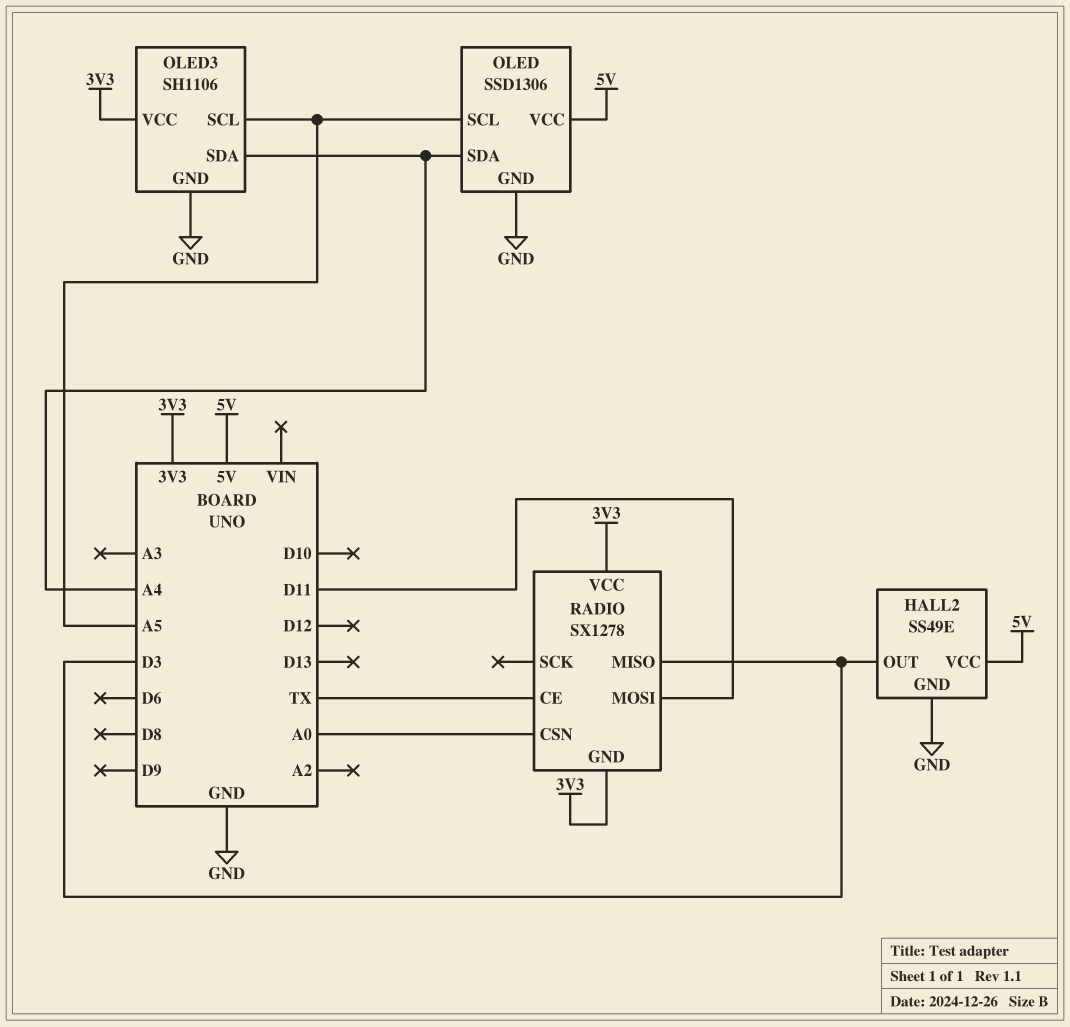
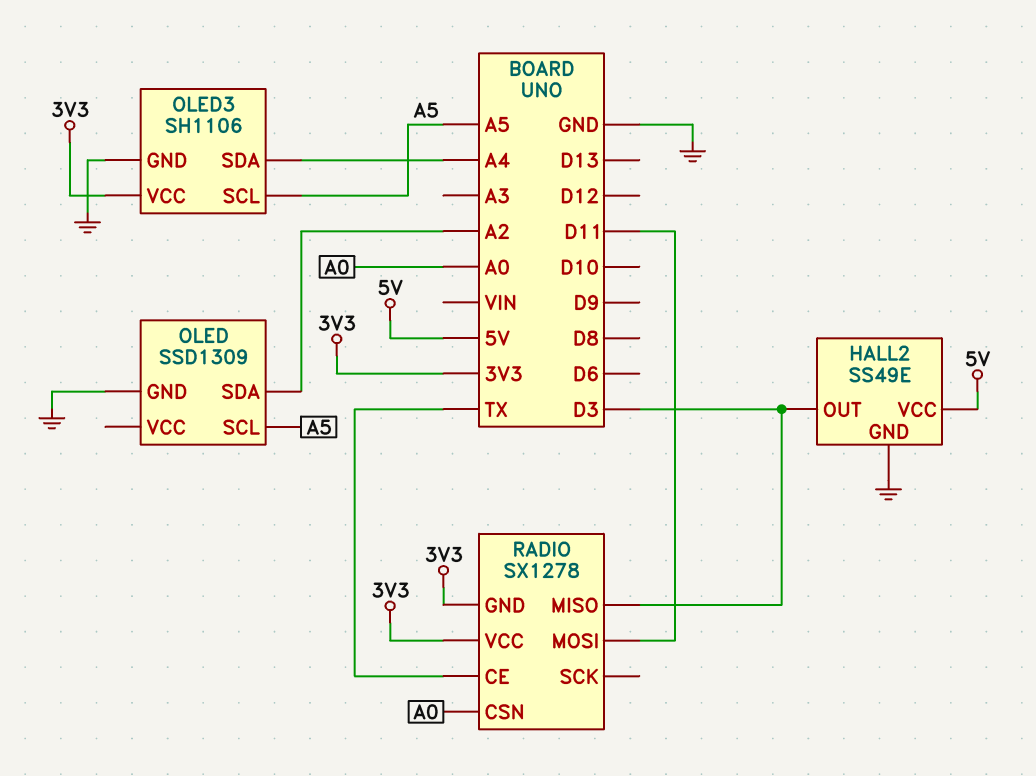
OLED: SSD1306 -> SSD1309
OLED pin SDA: A4 -> A2
OLED pin VCC: 5V -> none

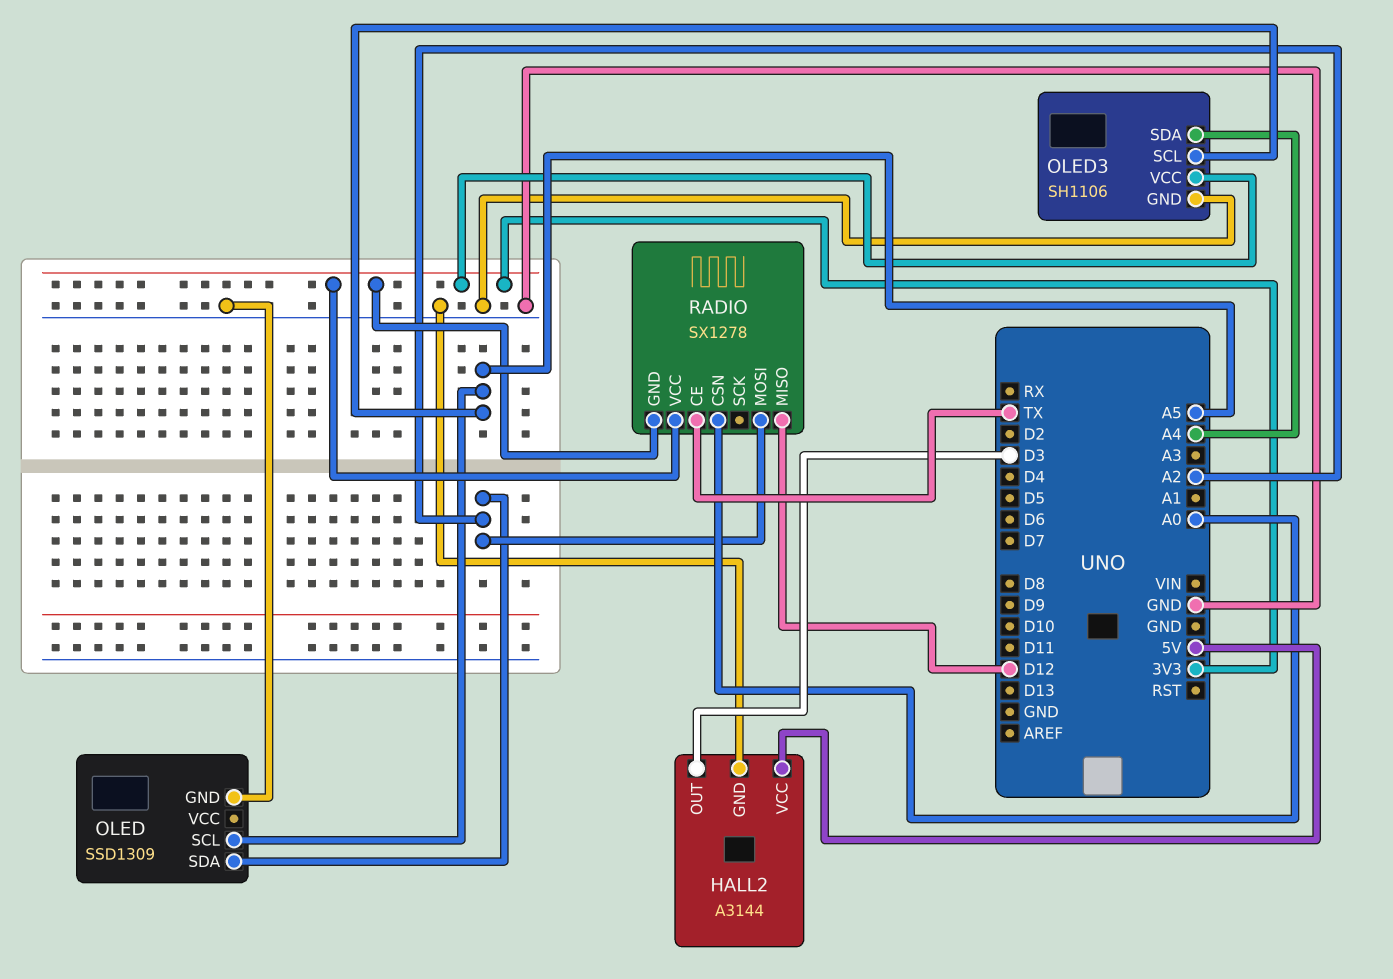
HALL2: SS49E -> A3144
RADIO pin MISO: D3 -> D12
RADIO pin MOSI: D11 -> A2

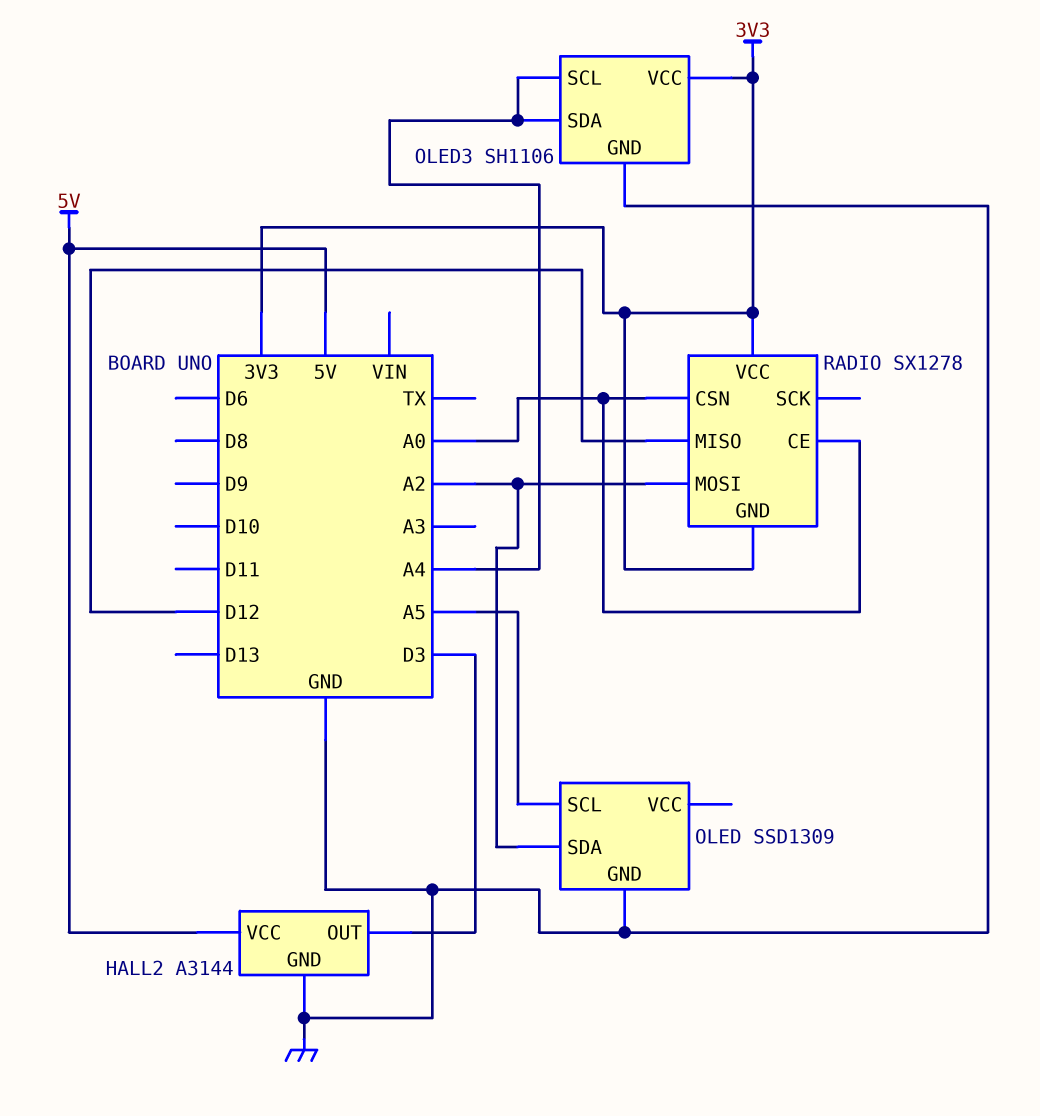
OLED3 pin SCL: A5 -> A4
RADIO pin CE: TX -> A0

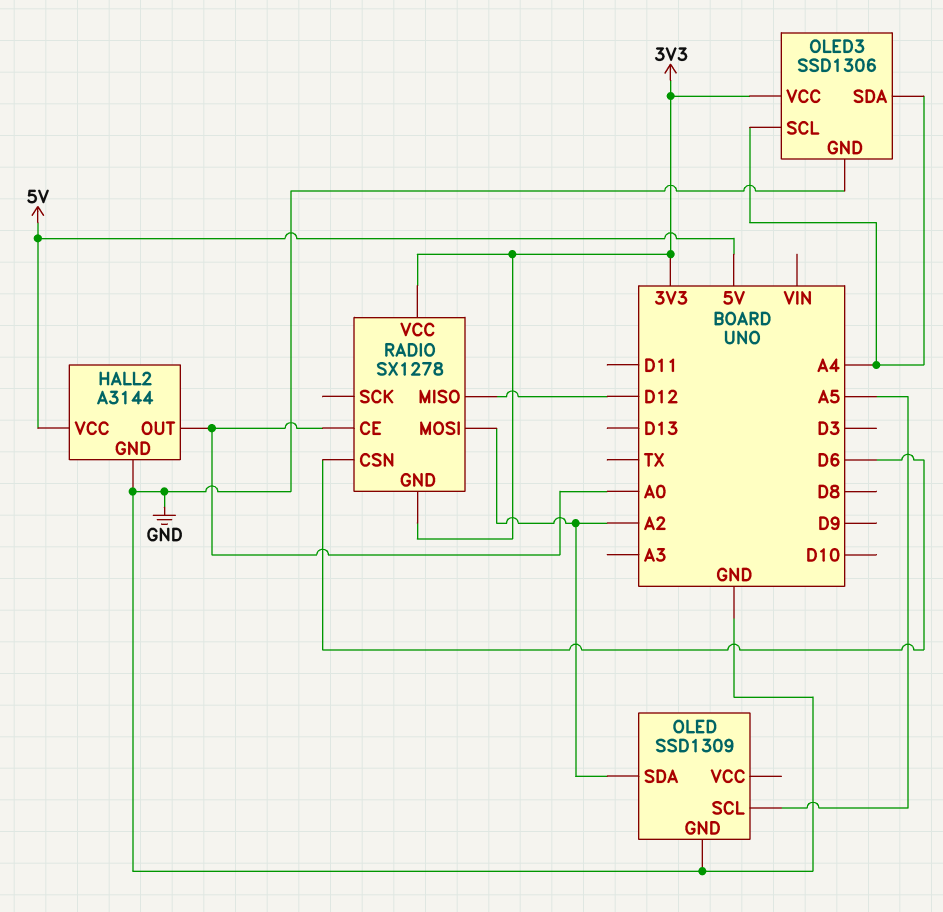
HALL2 pin OUT: D3 -> A0
OLED3: SH1106 -> SSD1306
RADIO pin CSN: A0 -> D6

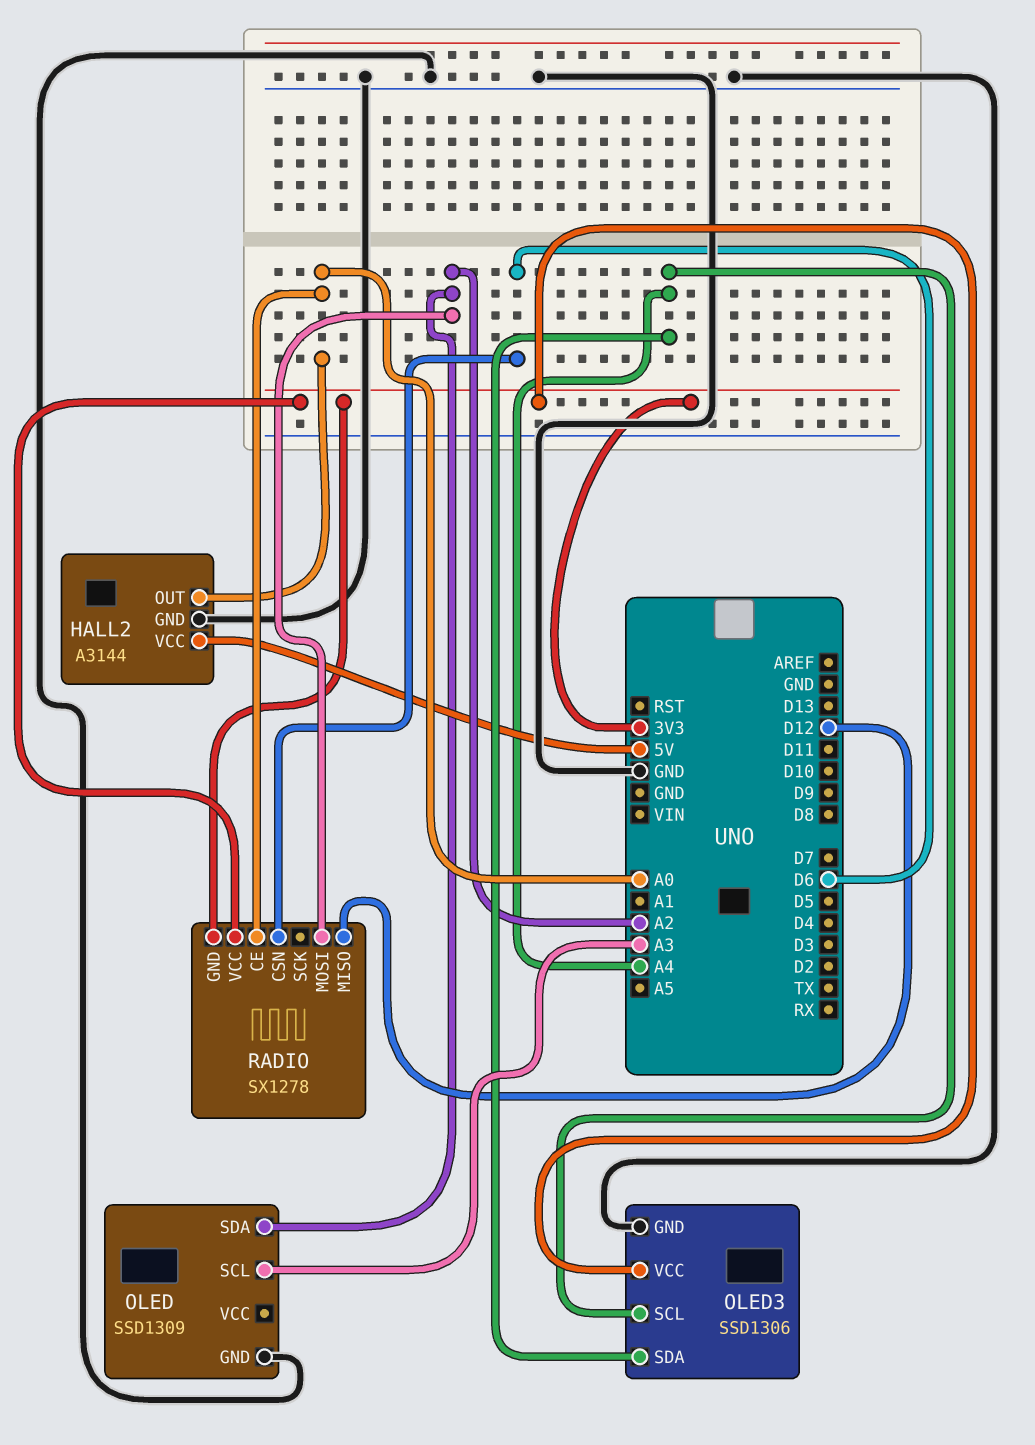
OLED pin SCL: A5 -> A3

